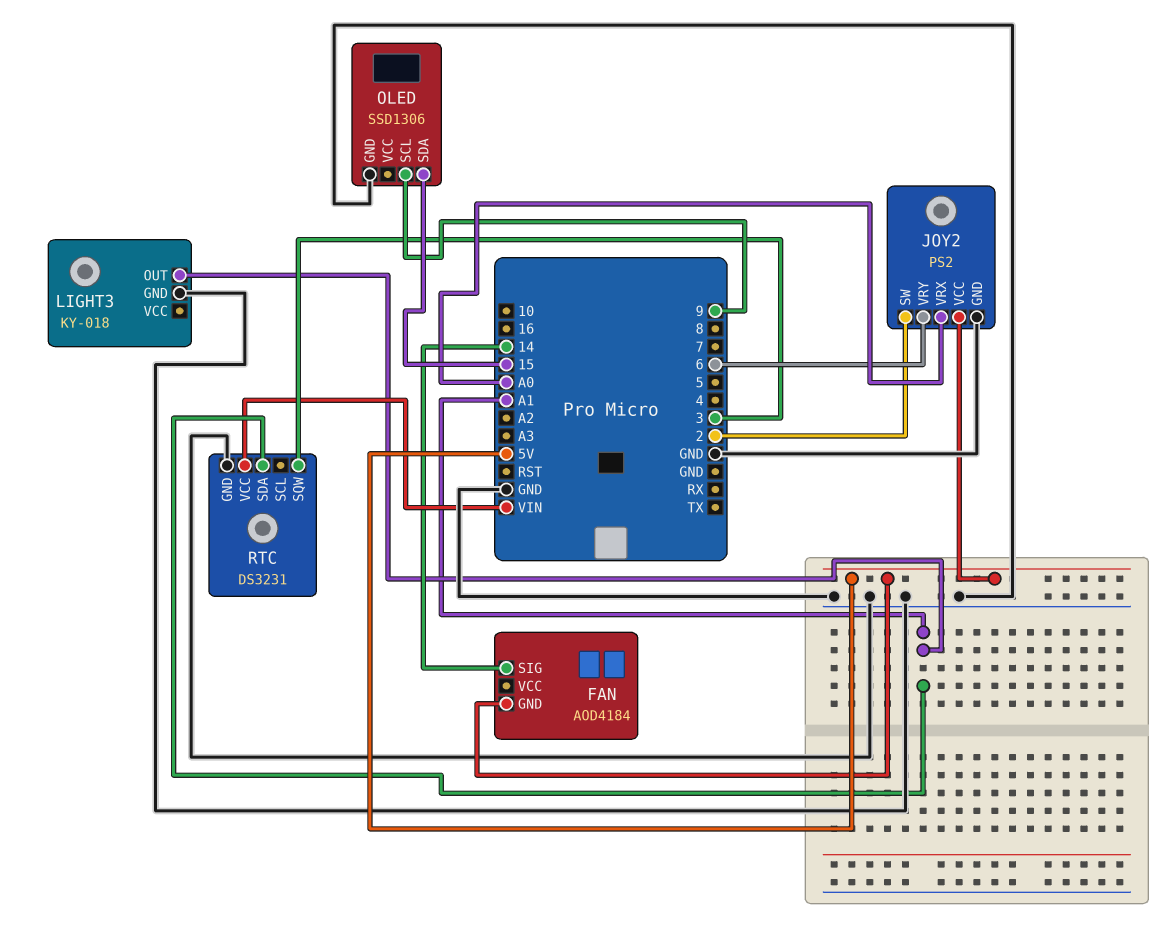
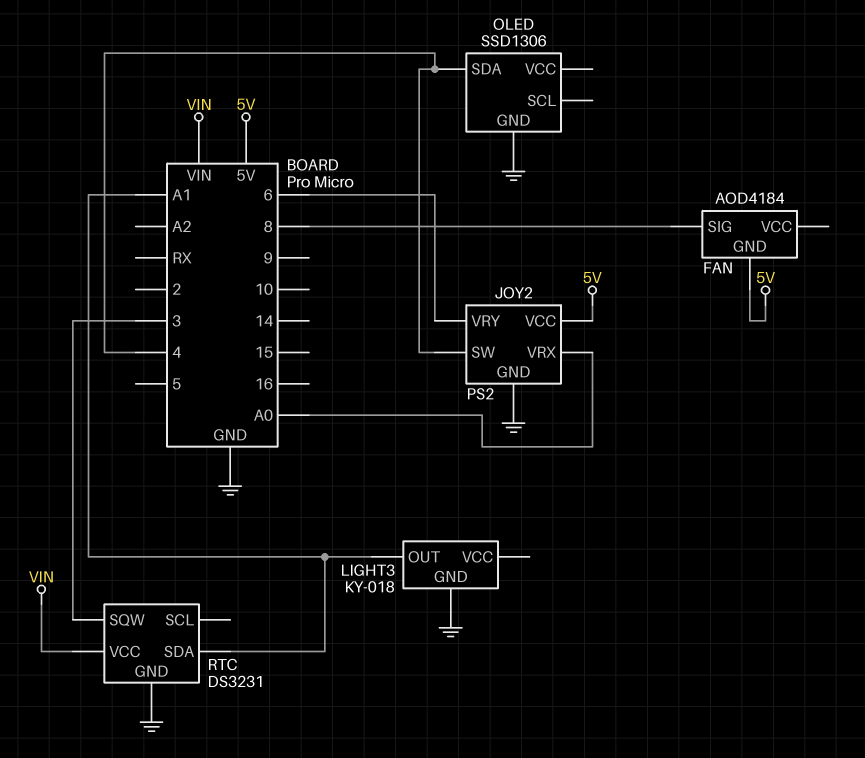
FAN pin SIG: 14 -> 8
JOY2 pin SW: 2 -> 4
OLED pin SCL: 9 -> none
OLED pin SDA: 15 -> 4

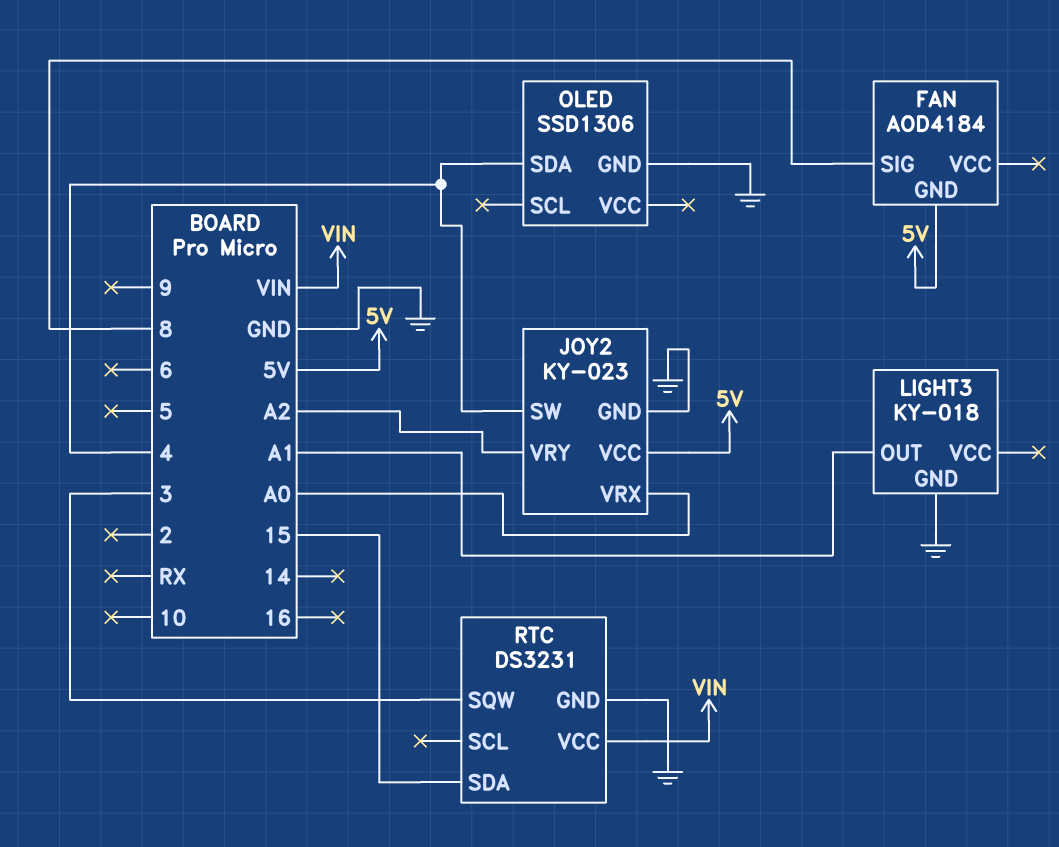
JOY2: PS2 -> KY-023
JOY2 pin VRY: 6 -> A2
RTC pin SDA: A1 -> 15

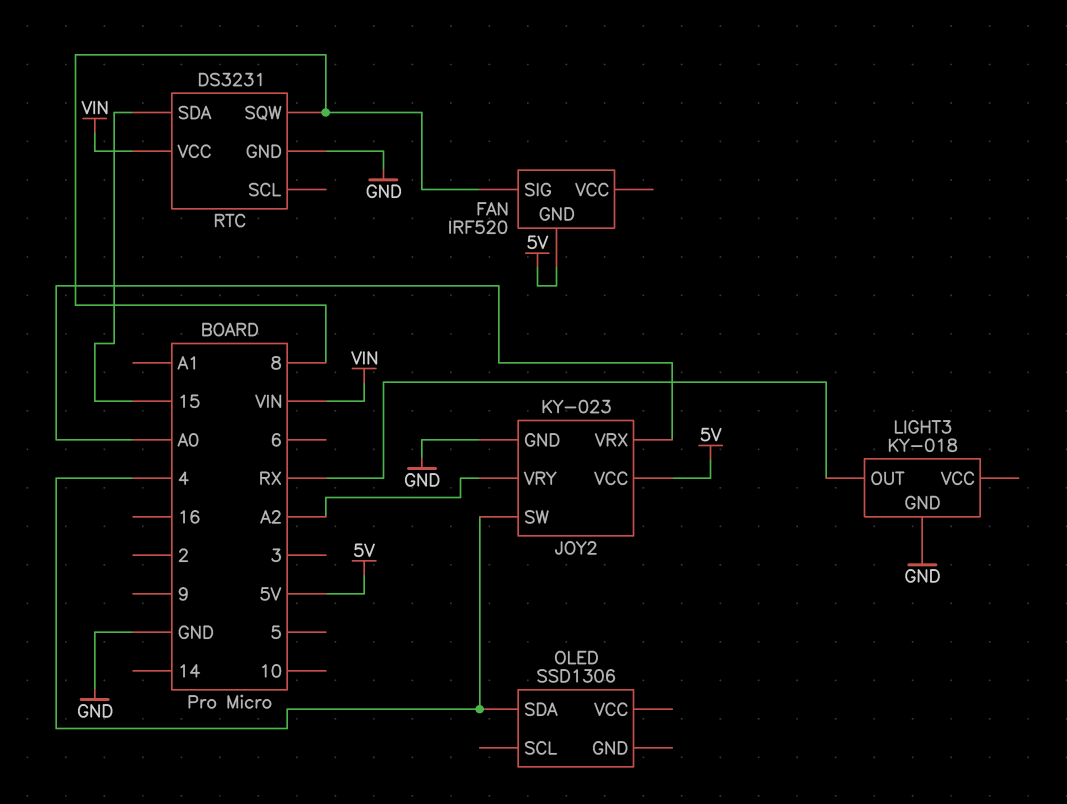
FAN: AOD4184 -> IRF520
LIGHT3 pin OUT: A1 -> RX
OLED pin GND: GND -> none
RTC pin SQW: 3 -> 8

